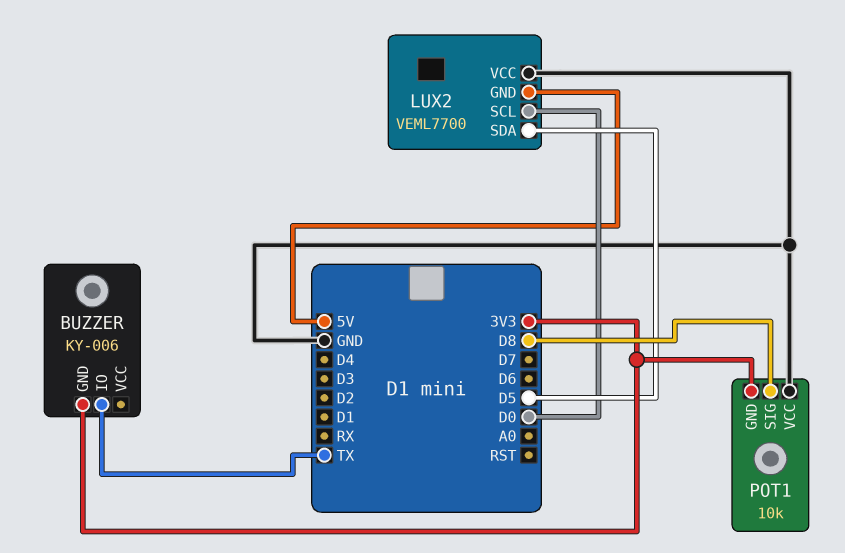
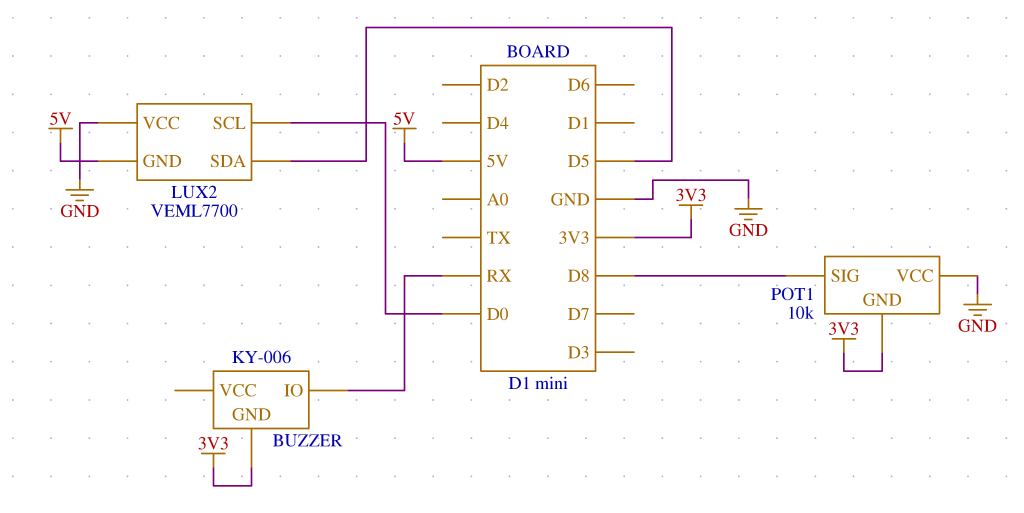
BUZZER pin IO: TX -> RX

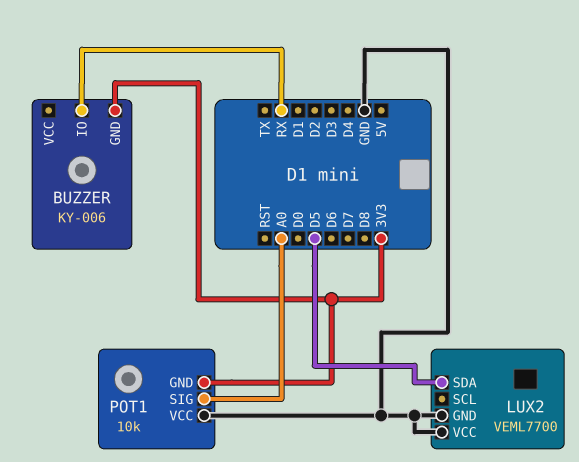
LUX2 pin GND: 5V -> GND
LUX2 pin SCL: D0 -> none
POT1 pin SIG: D8 -> A0

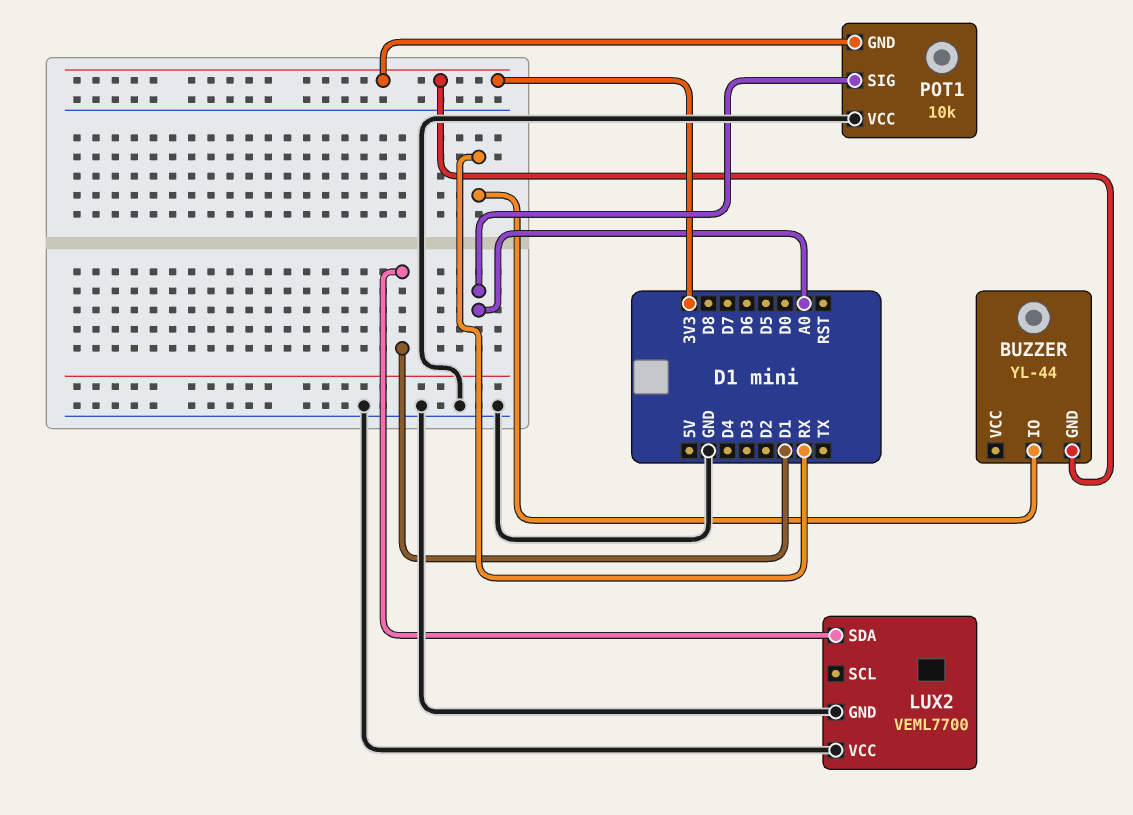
BUZZER: KY-006 -> YL-44
LUX2 pin SDA: D5 -> D1

